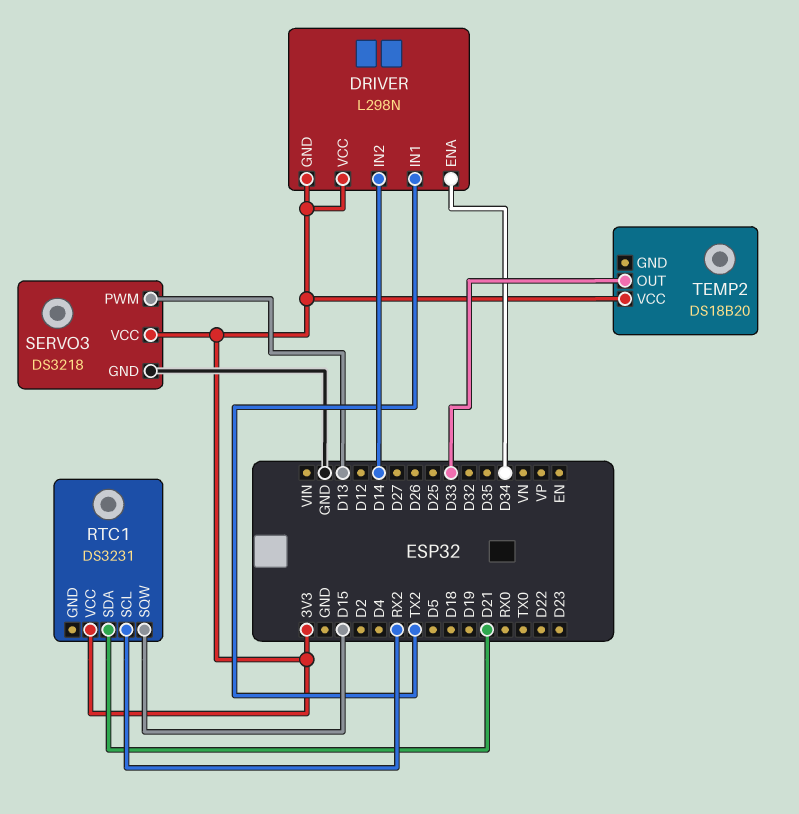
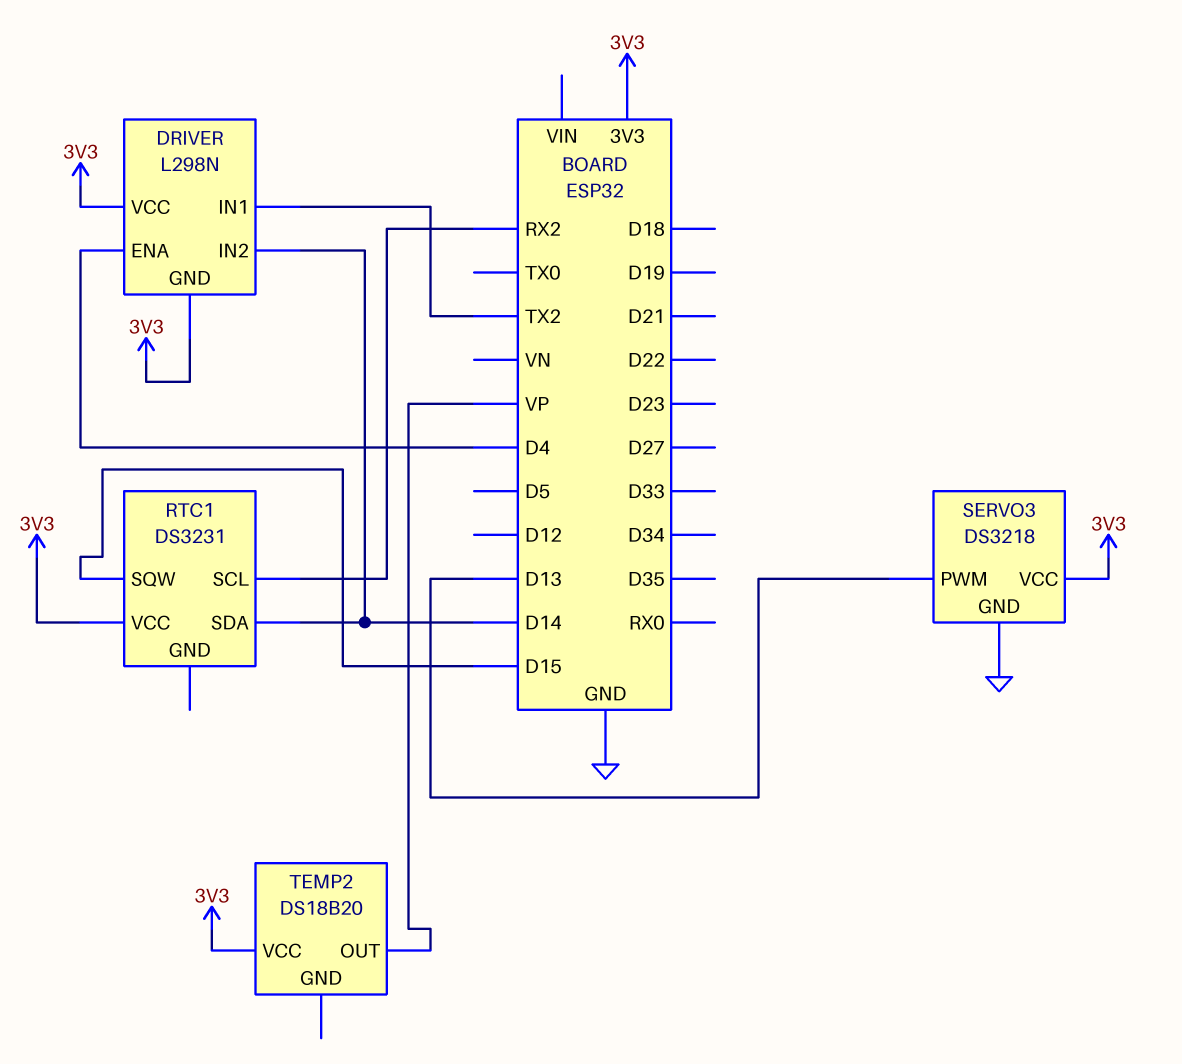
DRIVER pin ENA: D34 -> D4
RTC1 pin SDA: D21 -> D14
TEMP2 pin OUT: D33 -> VP

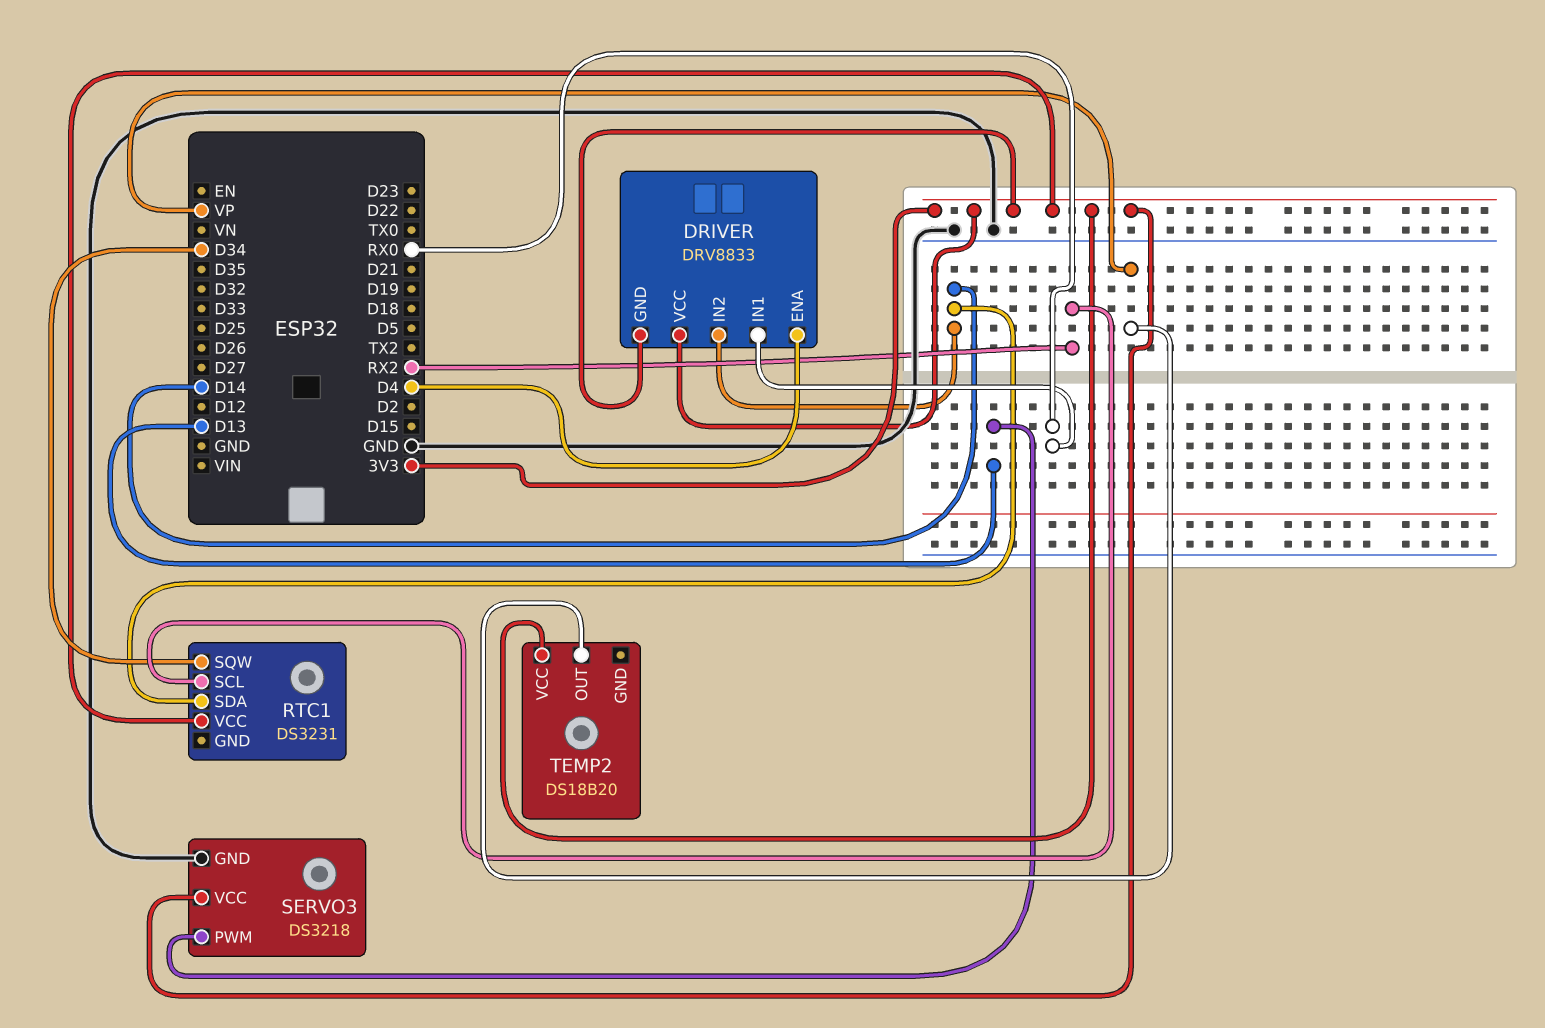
DRIVER: L298N -> DRV8833
DRIVER pin IN1: TX2 -> RX0
RTC1 pin SQW: D15 -> D34

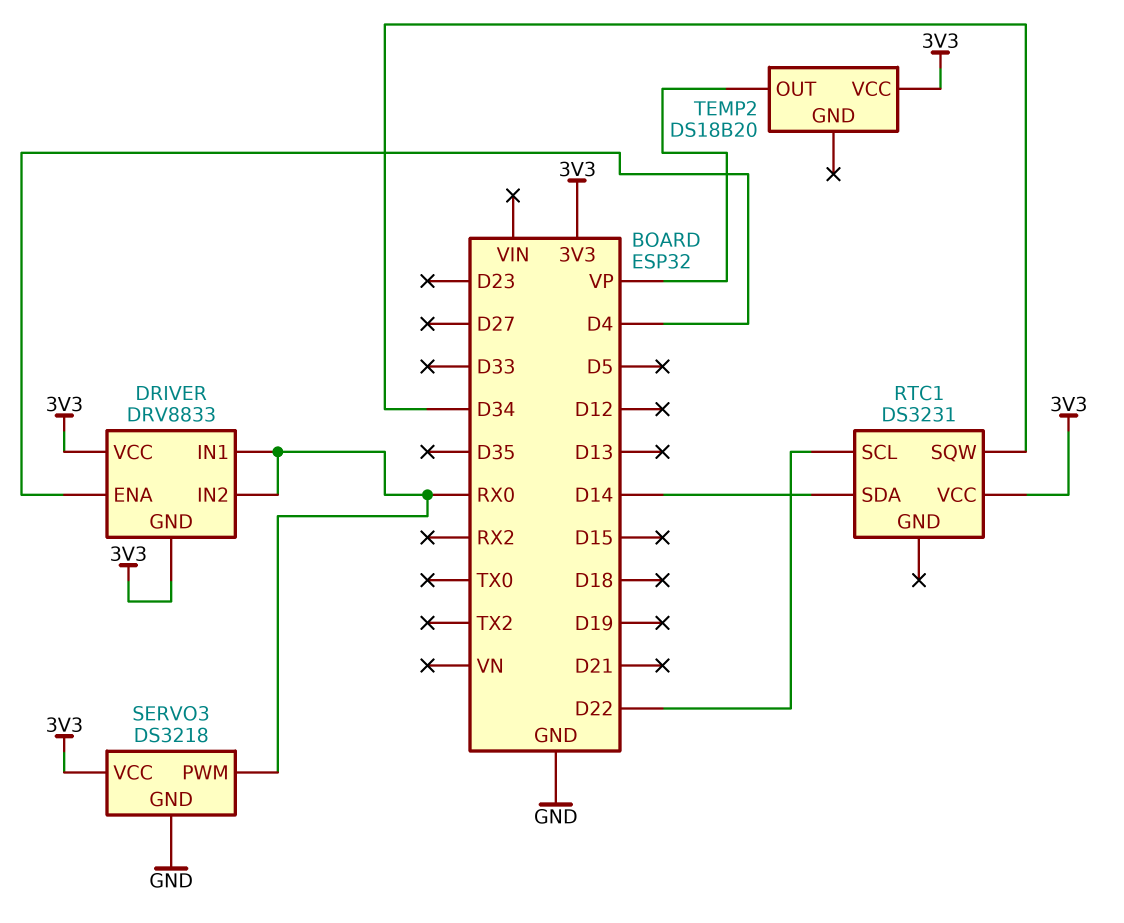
DRIVER pin IN2: D14 -> RX0
RTC1 pin SCL: RX2 -> D22
SERVO3 pin PWM: D13 -> RX0

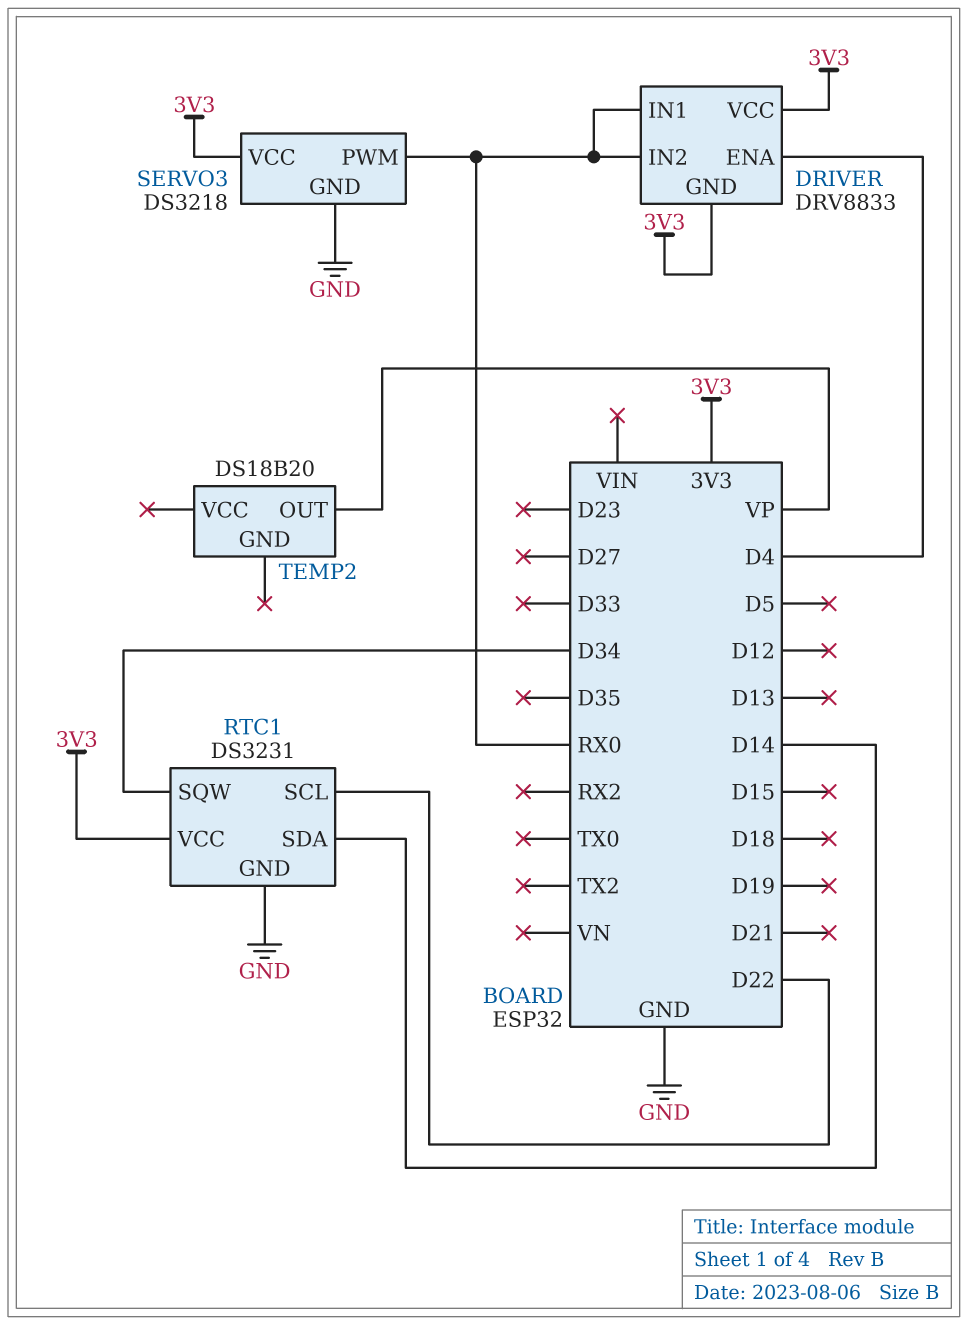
RTC1 pin GND: none -> GND
TEMP2 pin VCC: 3V3 -> none

